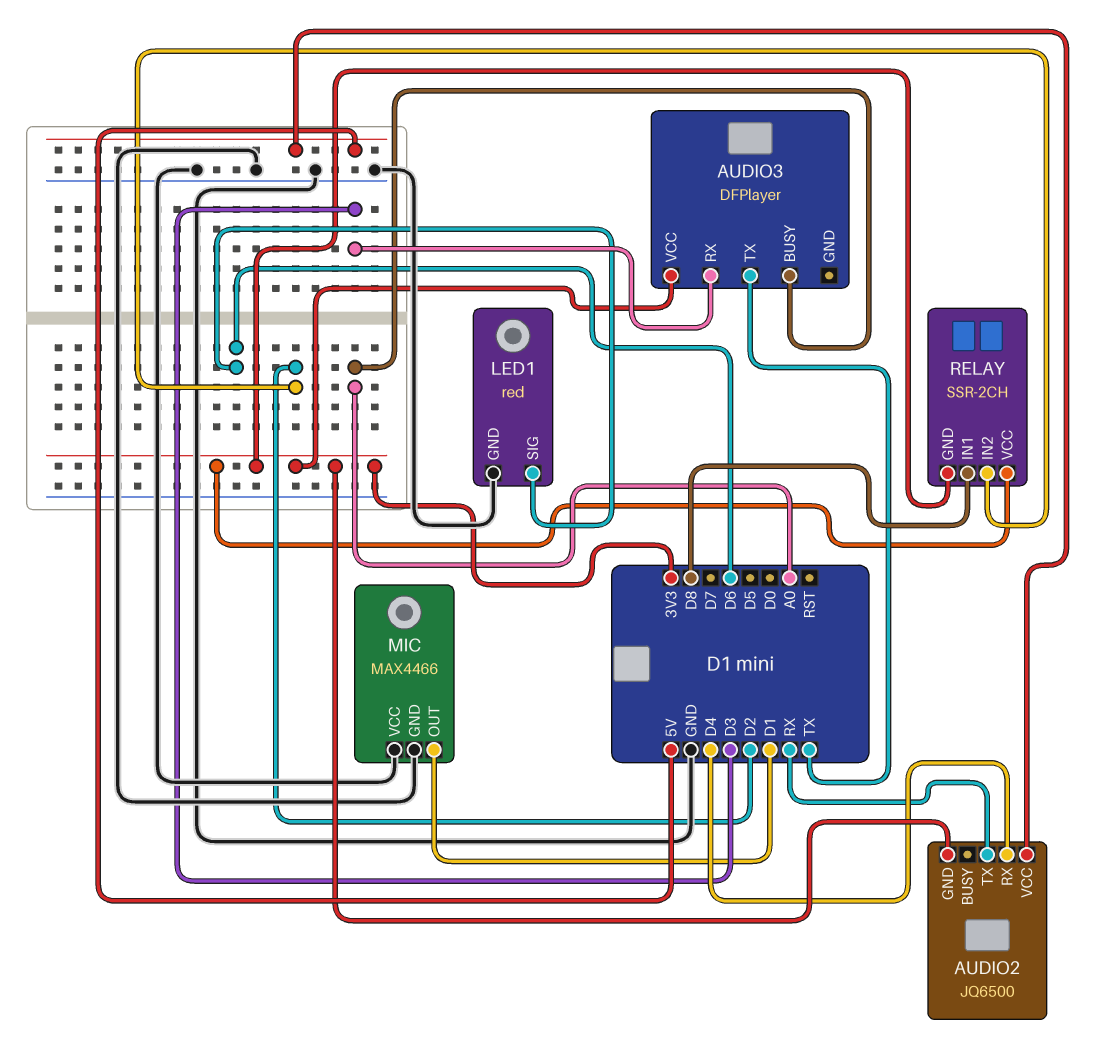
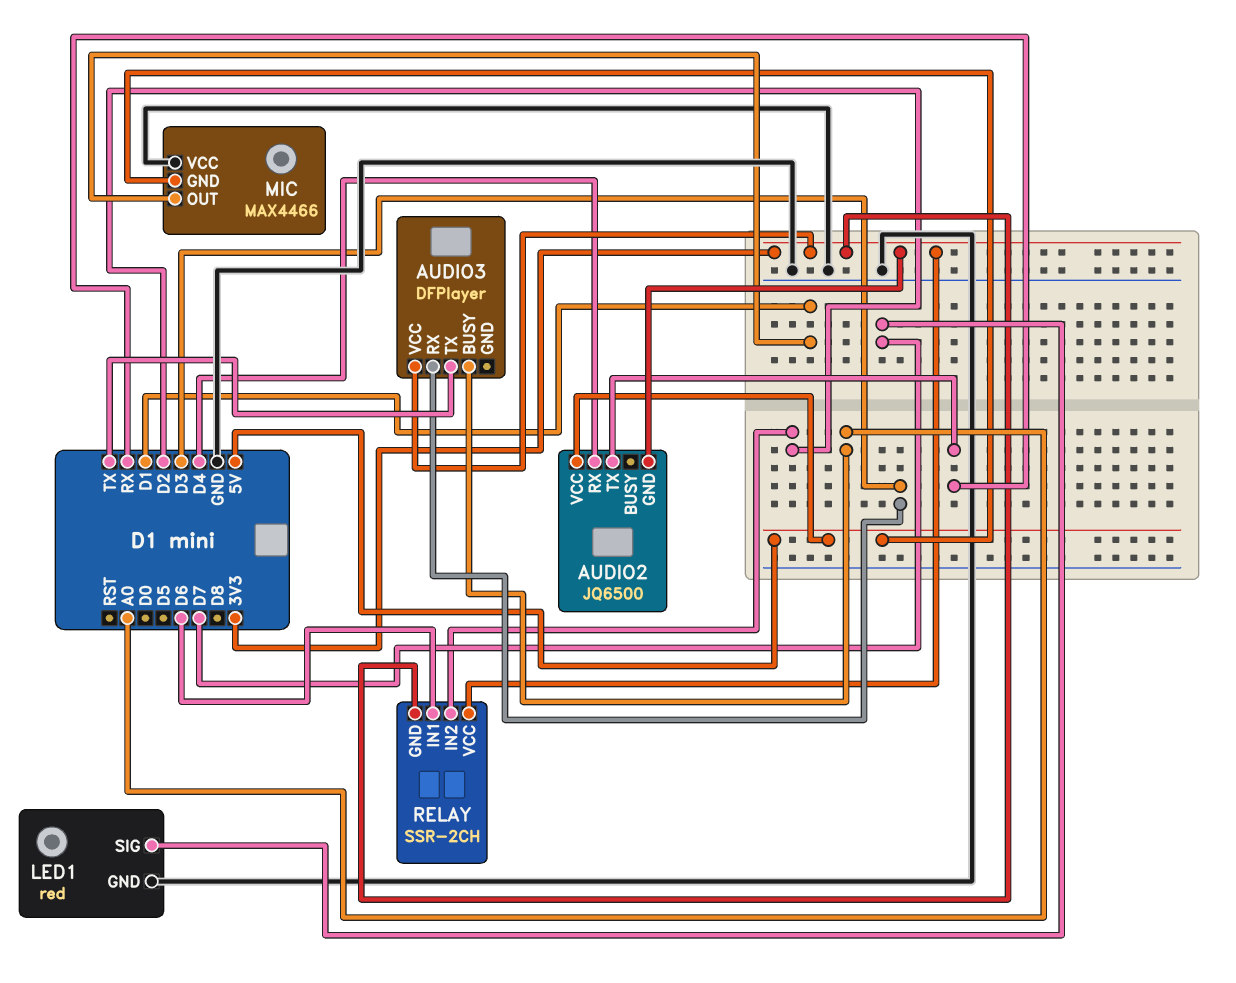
LED1 pin SIG: D6 -> D7
MIC pin GND: GND -> 5V
RELAY pin IN1: D8 -> D6

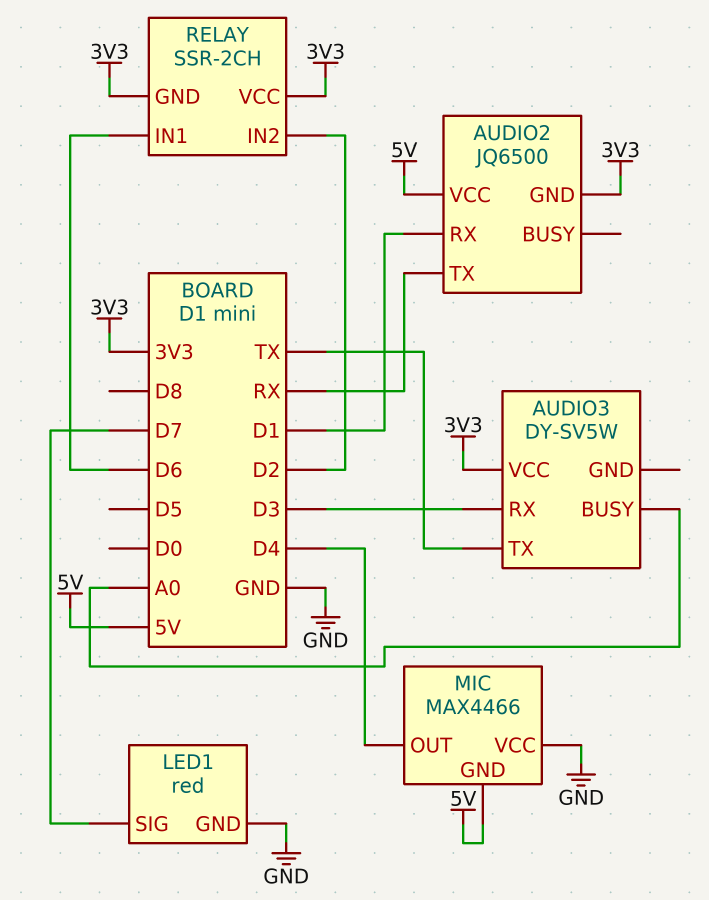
AUDIO2 pin RX: D4 -> D1
AUDIO3: DFPlayer -> DY-SV5W
MIC pin OUT: D1 -> D4

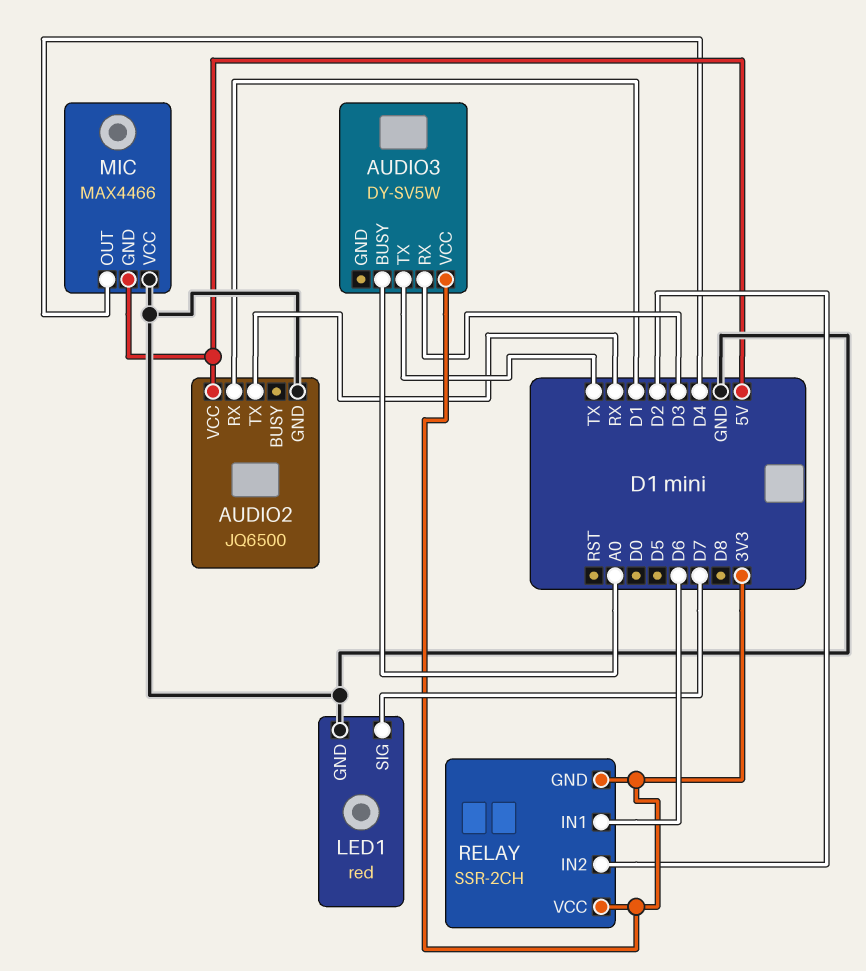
AUDIO2 pin GND: 3V3 -> GND

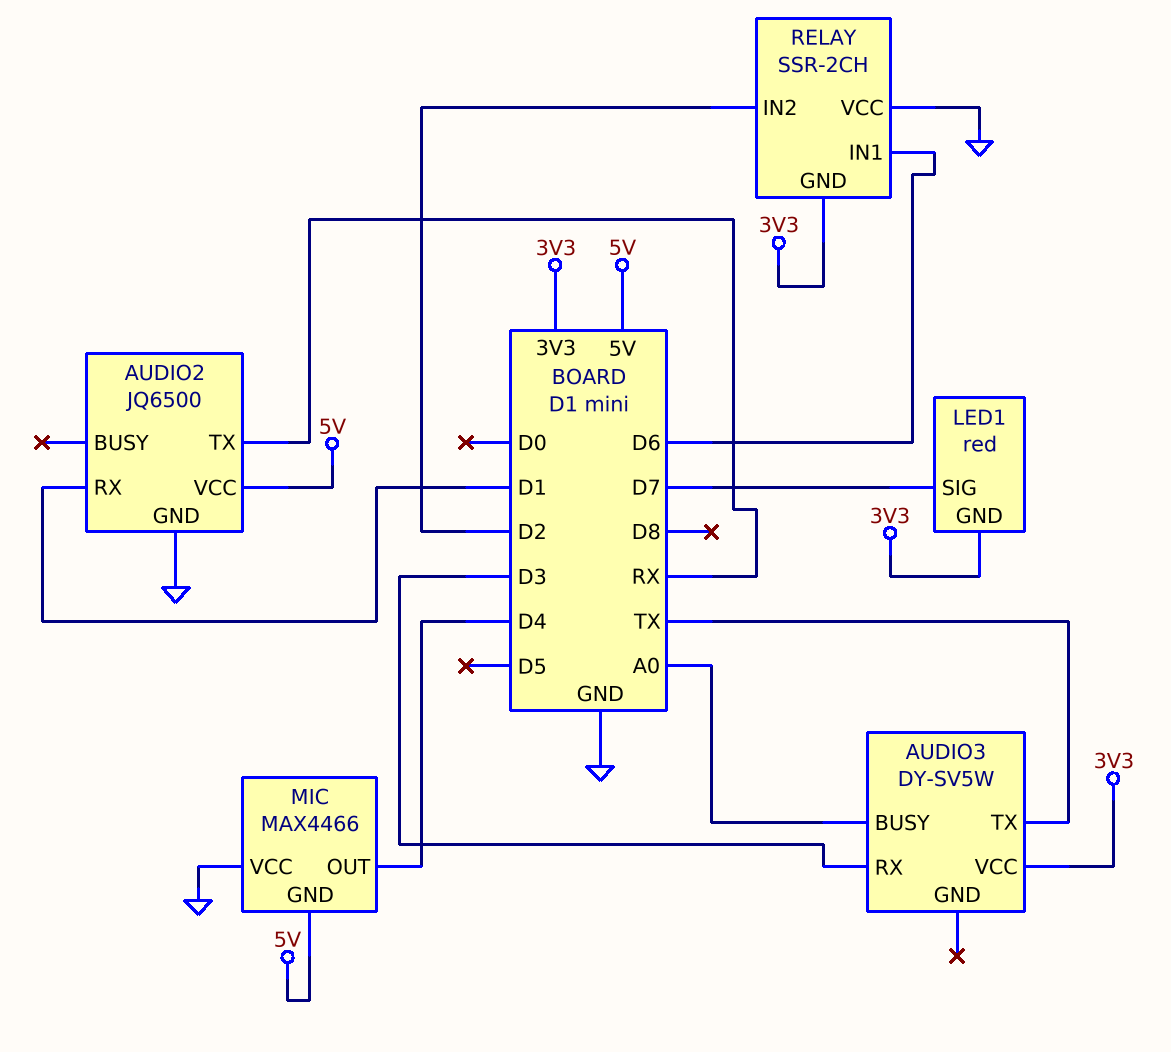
LED1 pin GND: GND -> 3V3
RELAY pin VCC: 3V3 -> GND

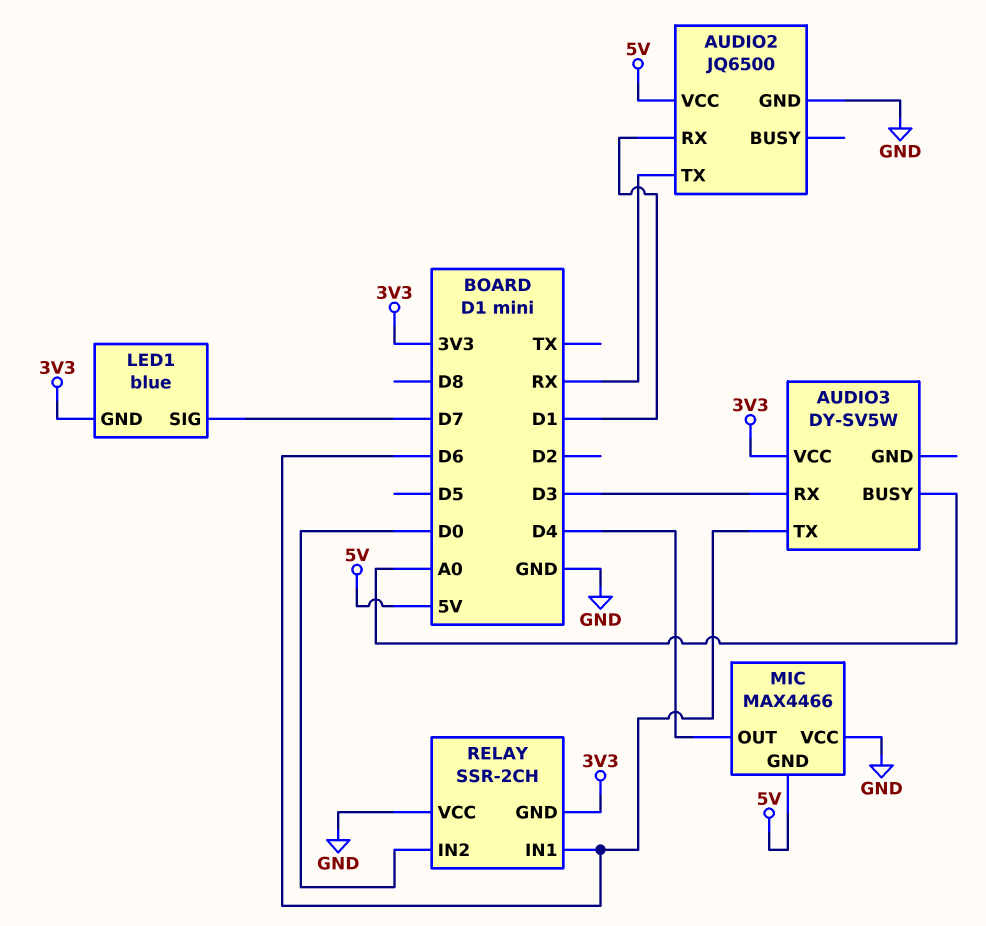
AUDIO3 pin TX: TX -> D6
LED1: red -> blue
RELAY pin IN2: D2 -> D0

